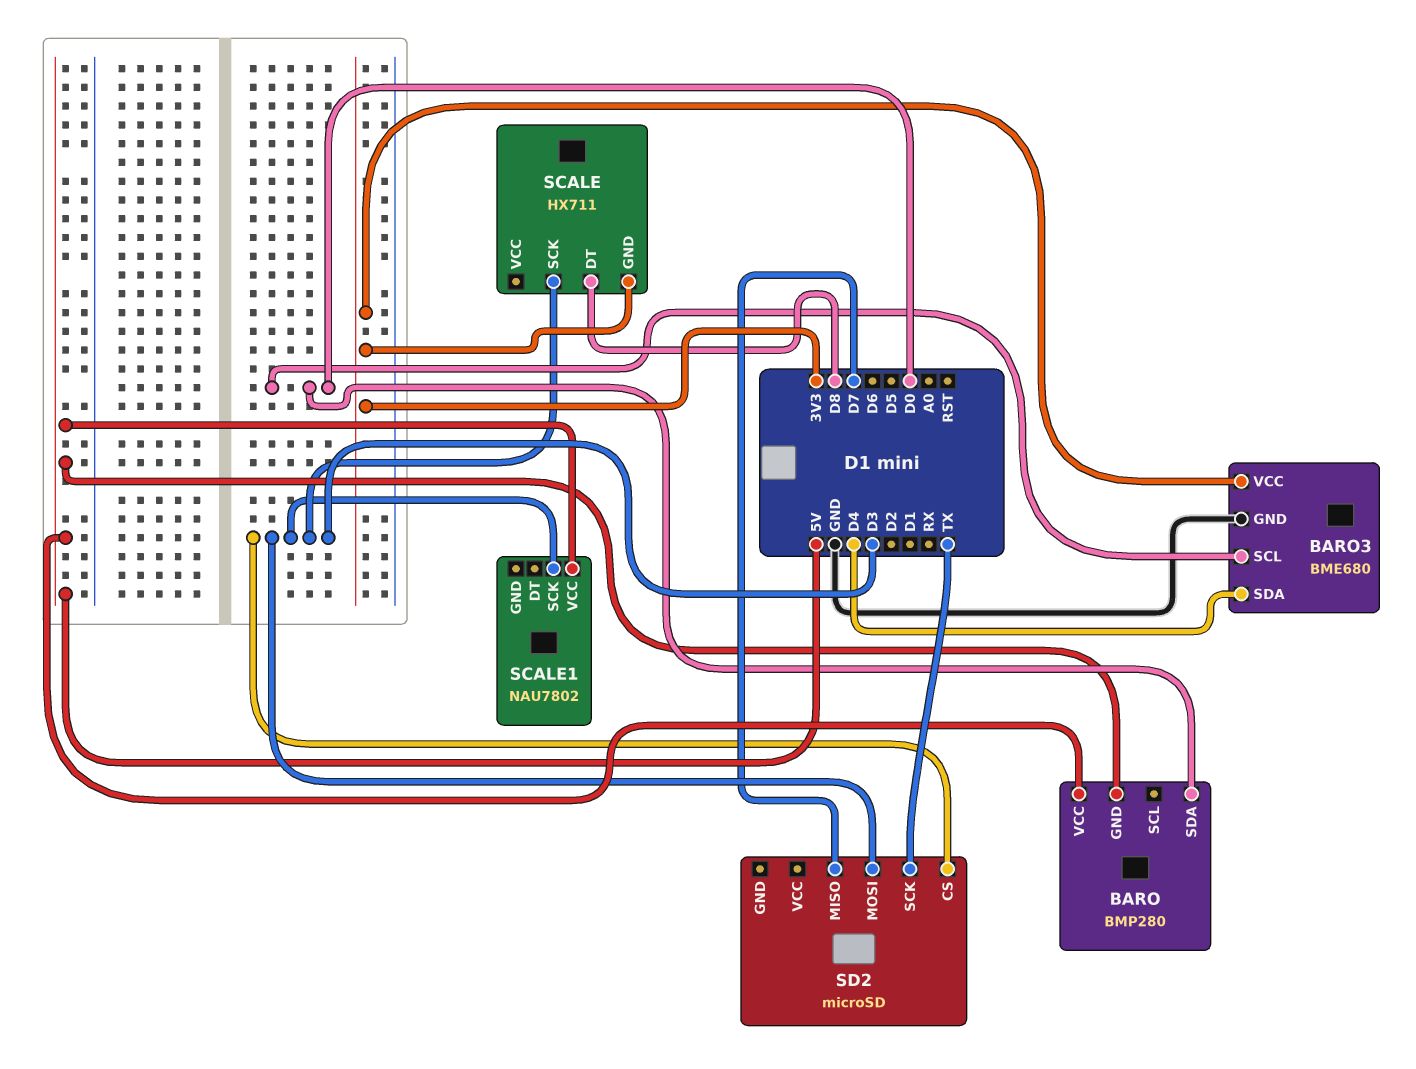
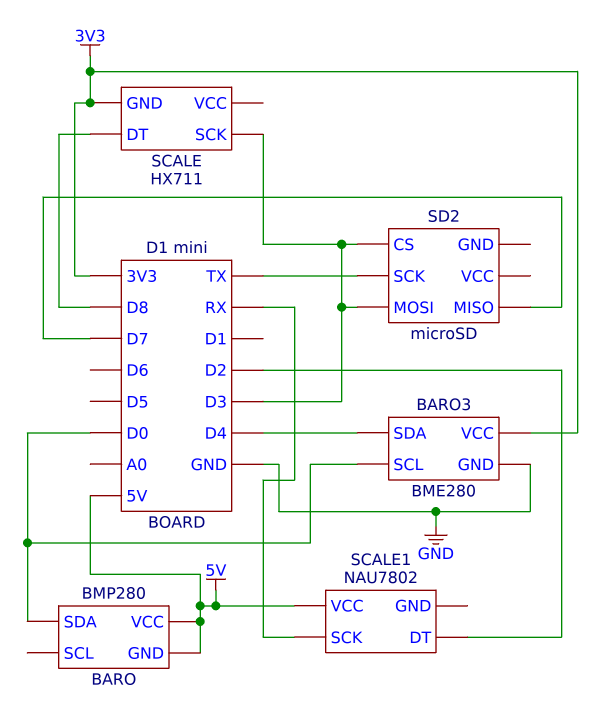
BARO3: BME680 -> BME280
SCALE1 pin DT: none -> D2
SCALE1 pin SCK: D3 -> RX

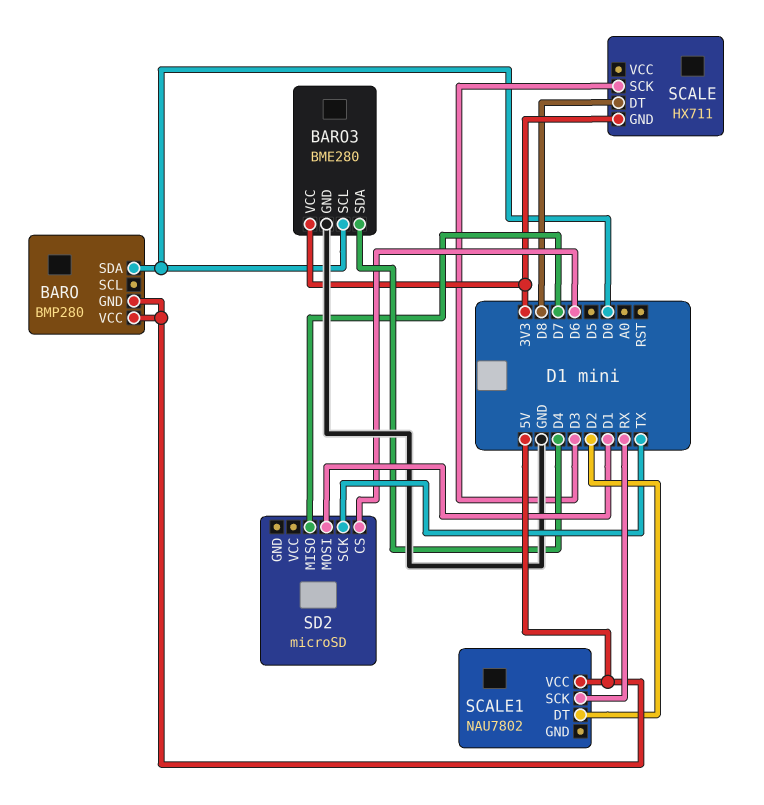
SD2 pin CS: D3 -> D6
SD2 pin MOSI: D3 -> D1

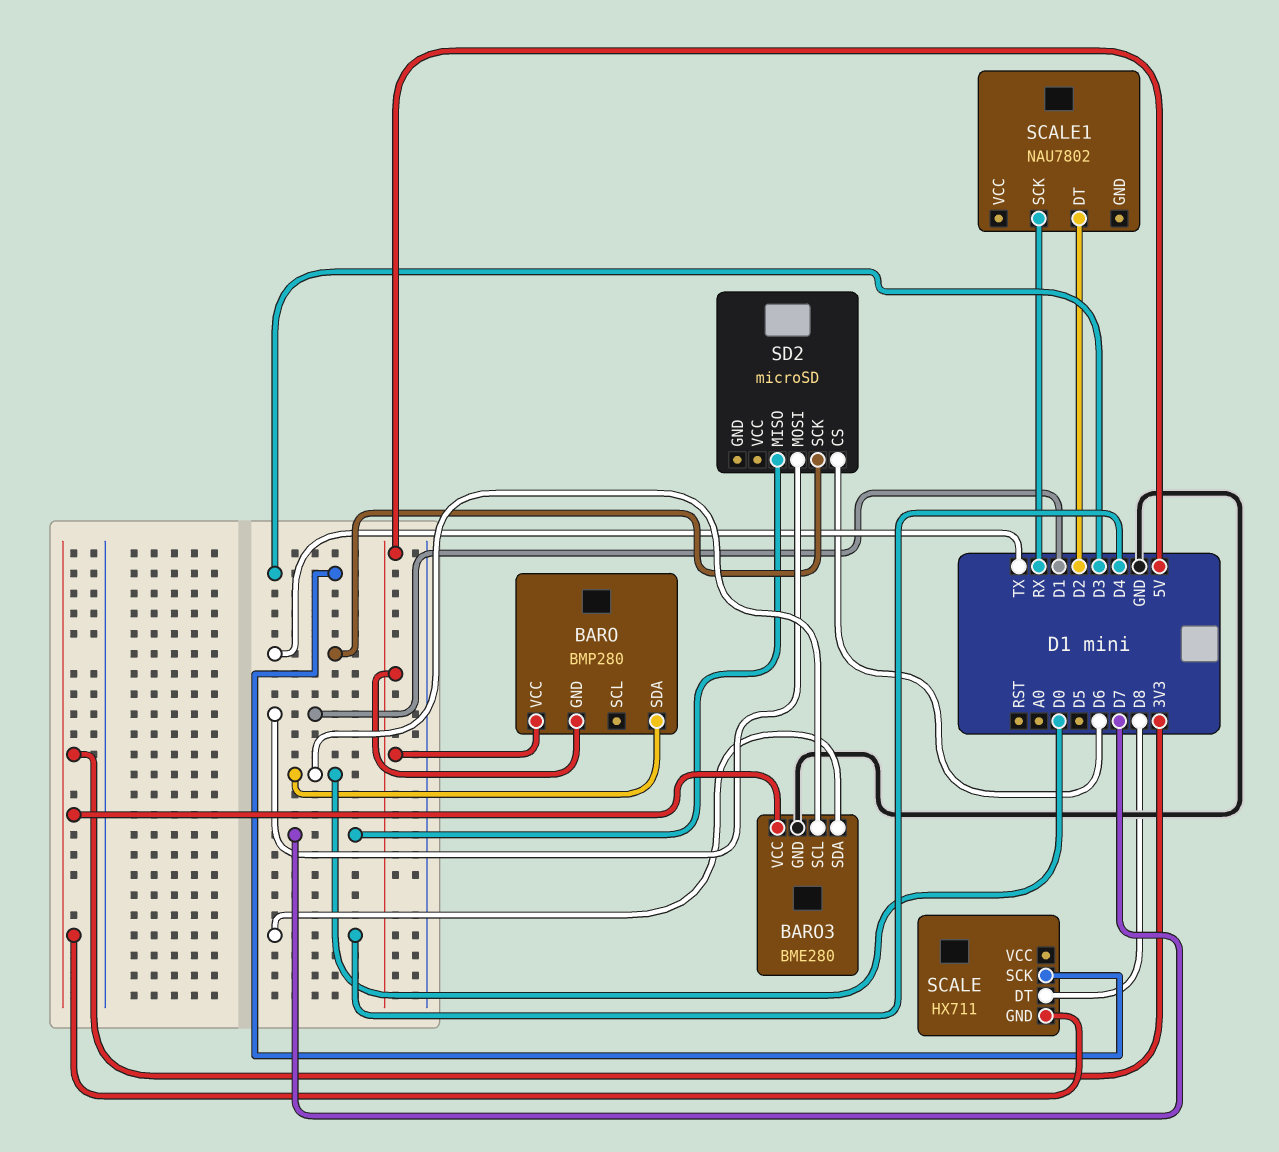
SCALE1 pin VCC: 5V -> none

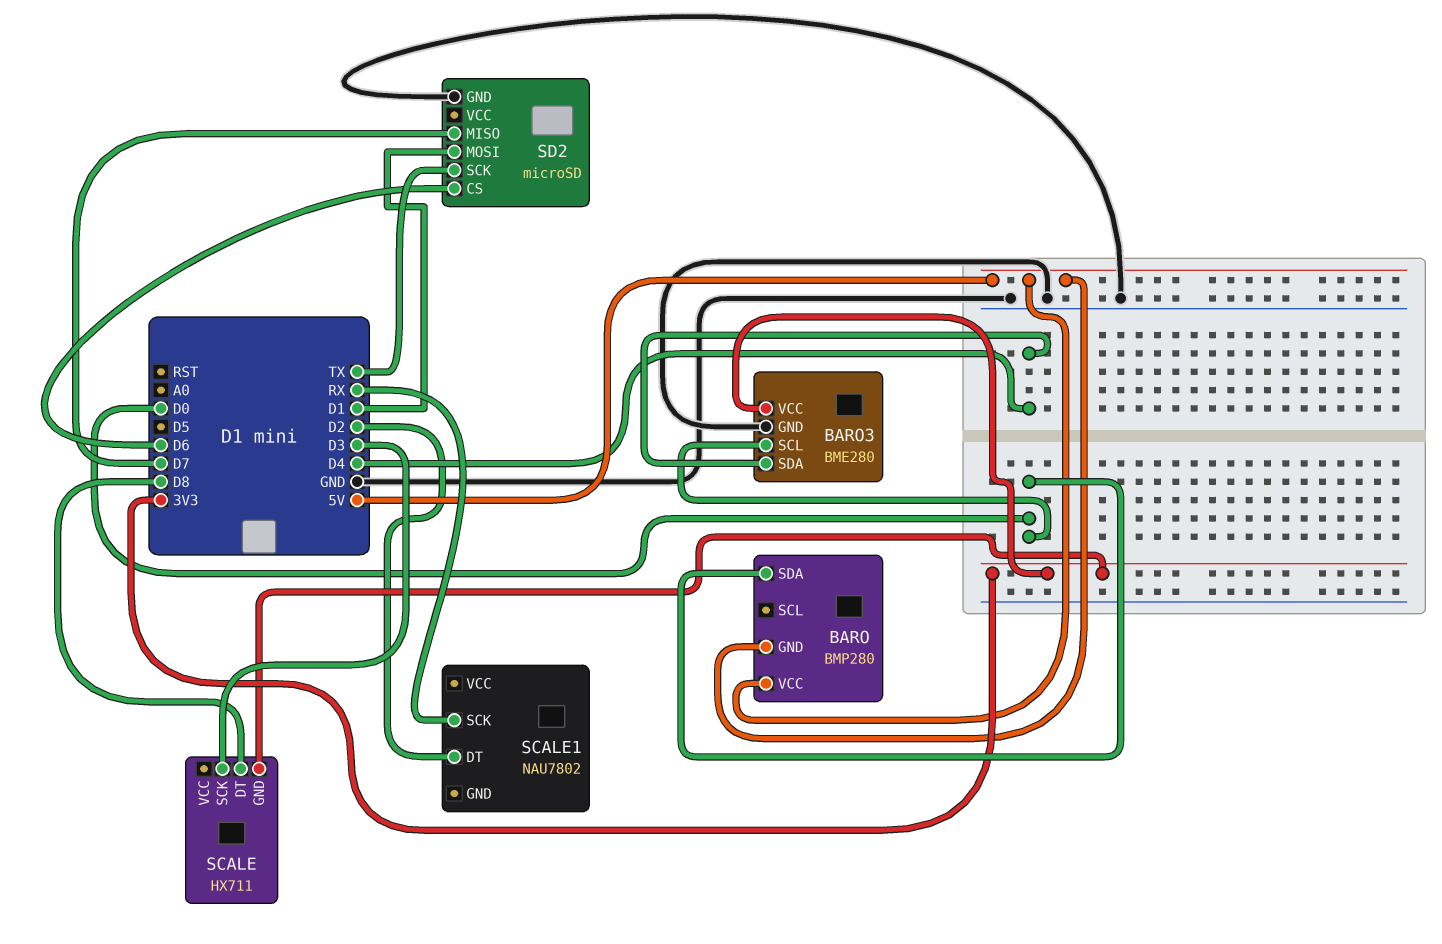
SD2 pin GND: none -> GND

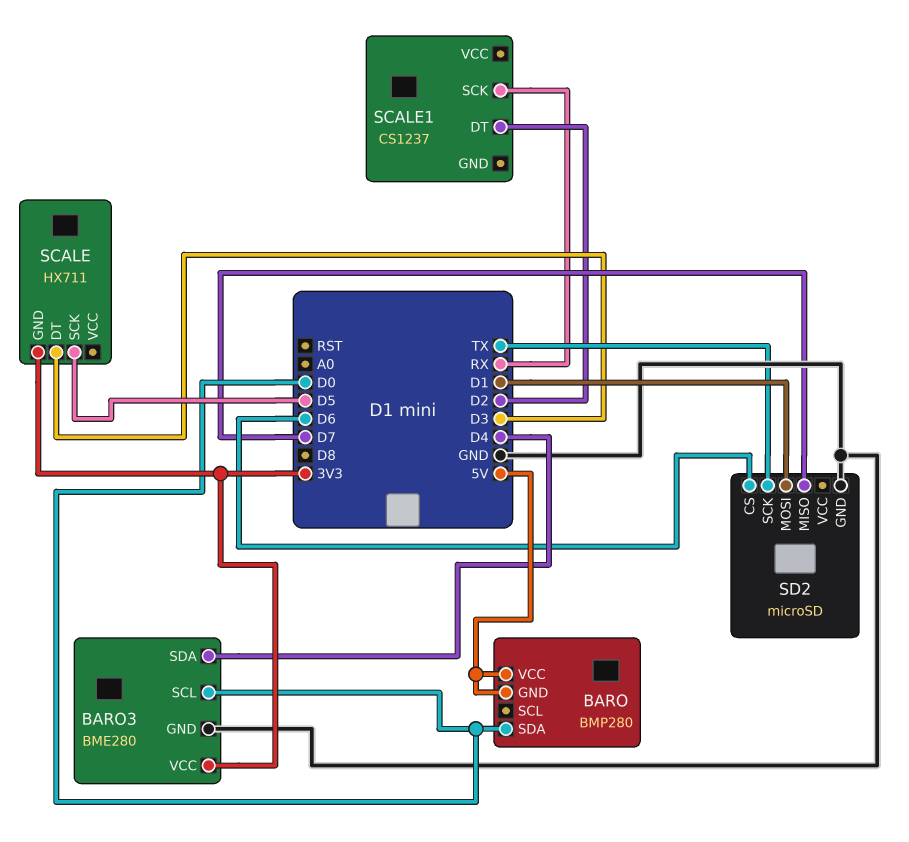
SCALE pin DT: D8 -> D3
SCALE pin SCK: D3 -> D5
SCALE1: NAU7802 -> CS1237

